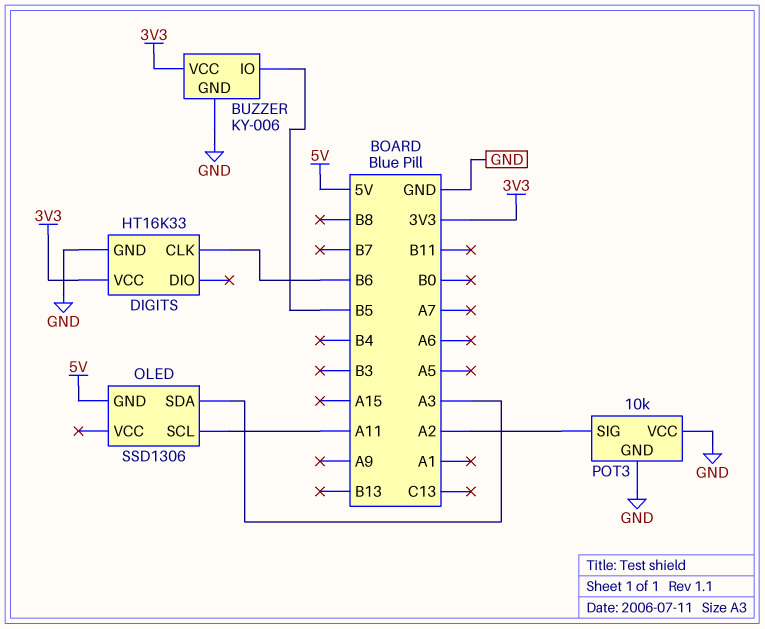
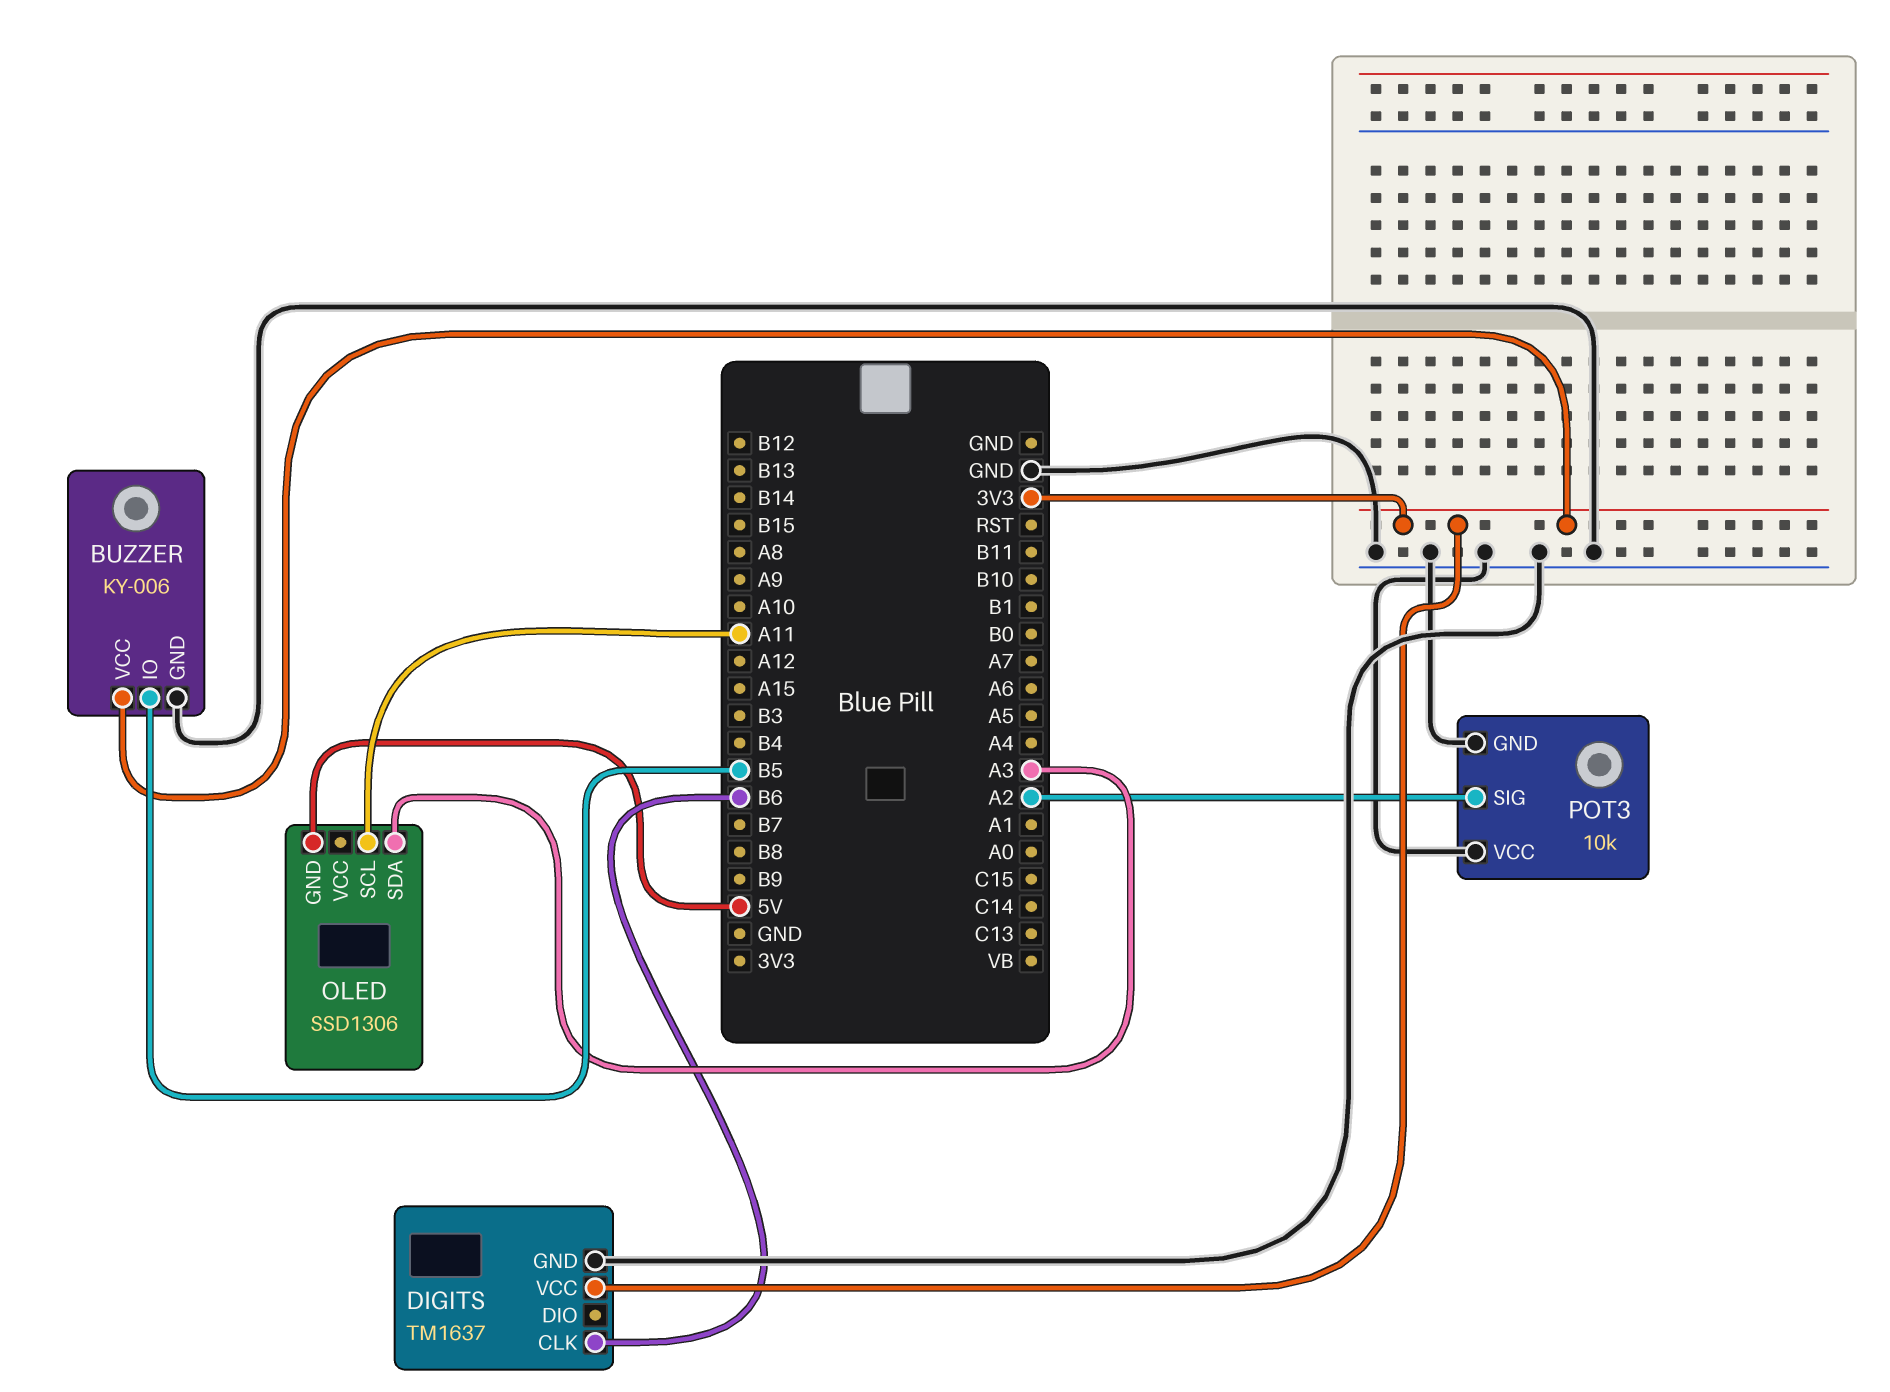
DIGITS: HT16K33 -> TM1637

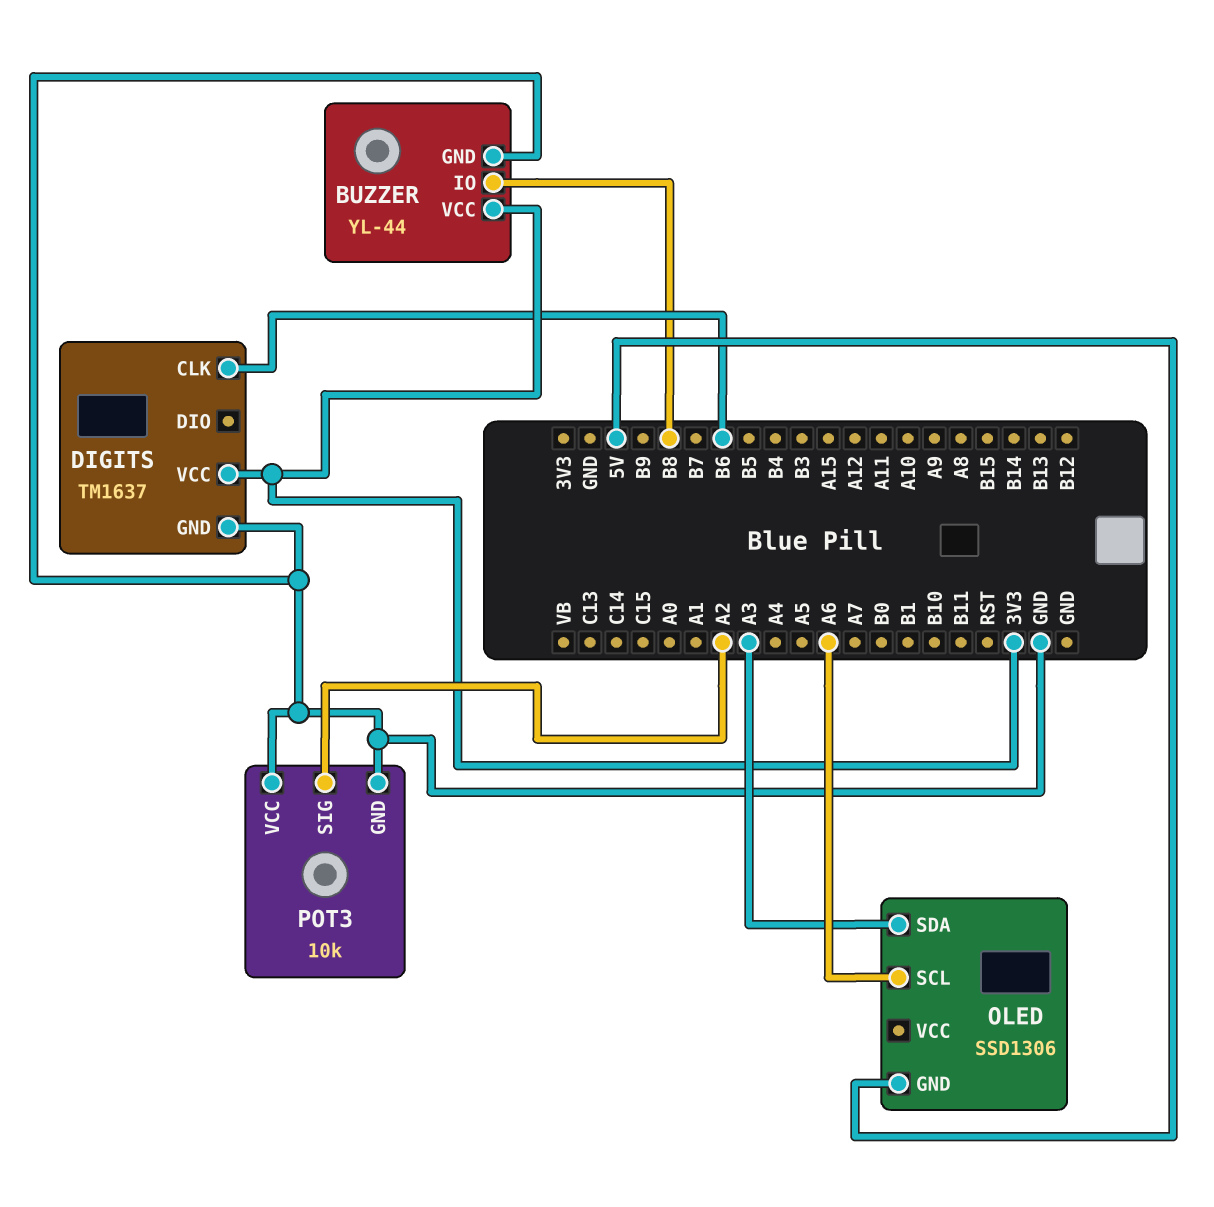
BUZZER: KY-006 -> YL-44
BUZZER pin IO: B5 -> B8
OLED pin SCL: A11 -> A6

